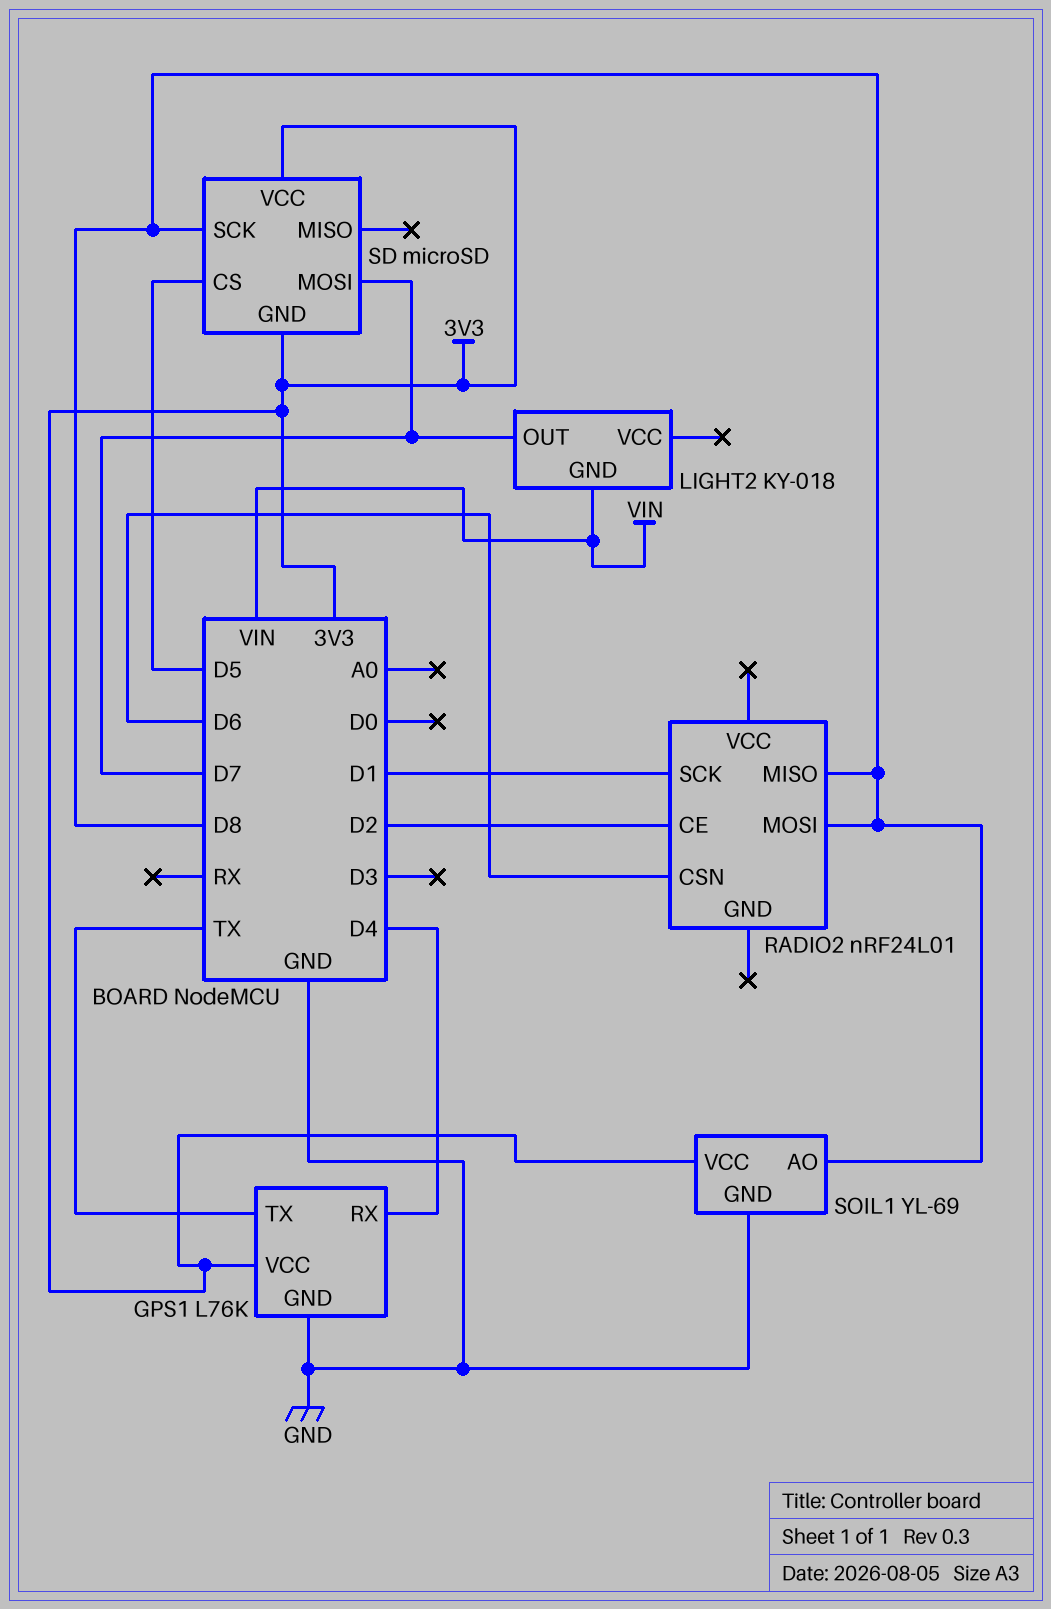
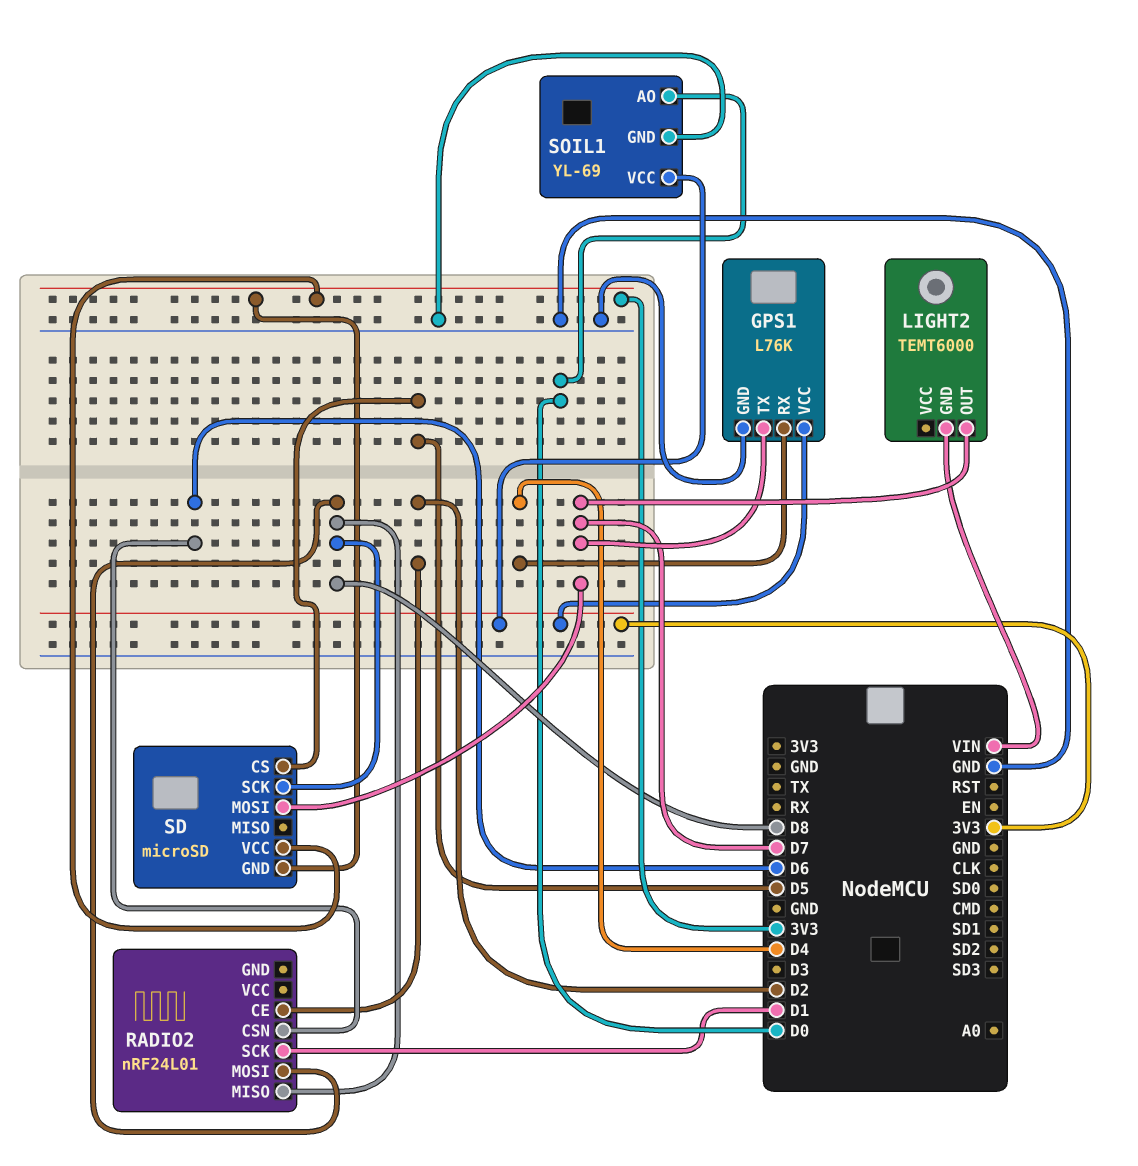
GPS1 pin TX: TX -> D7
LIGHT2: KY-018 -> TEMT6000
SOIL1 pin AO: D8 -> D0

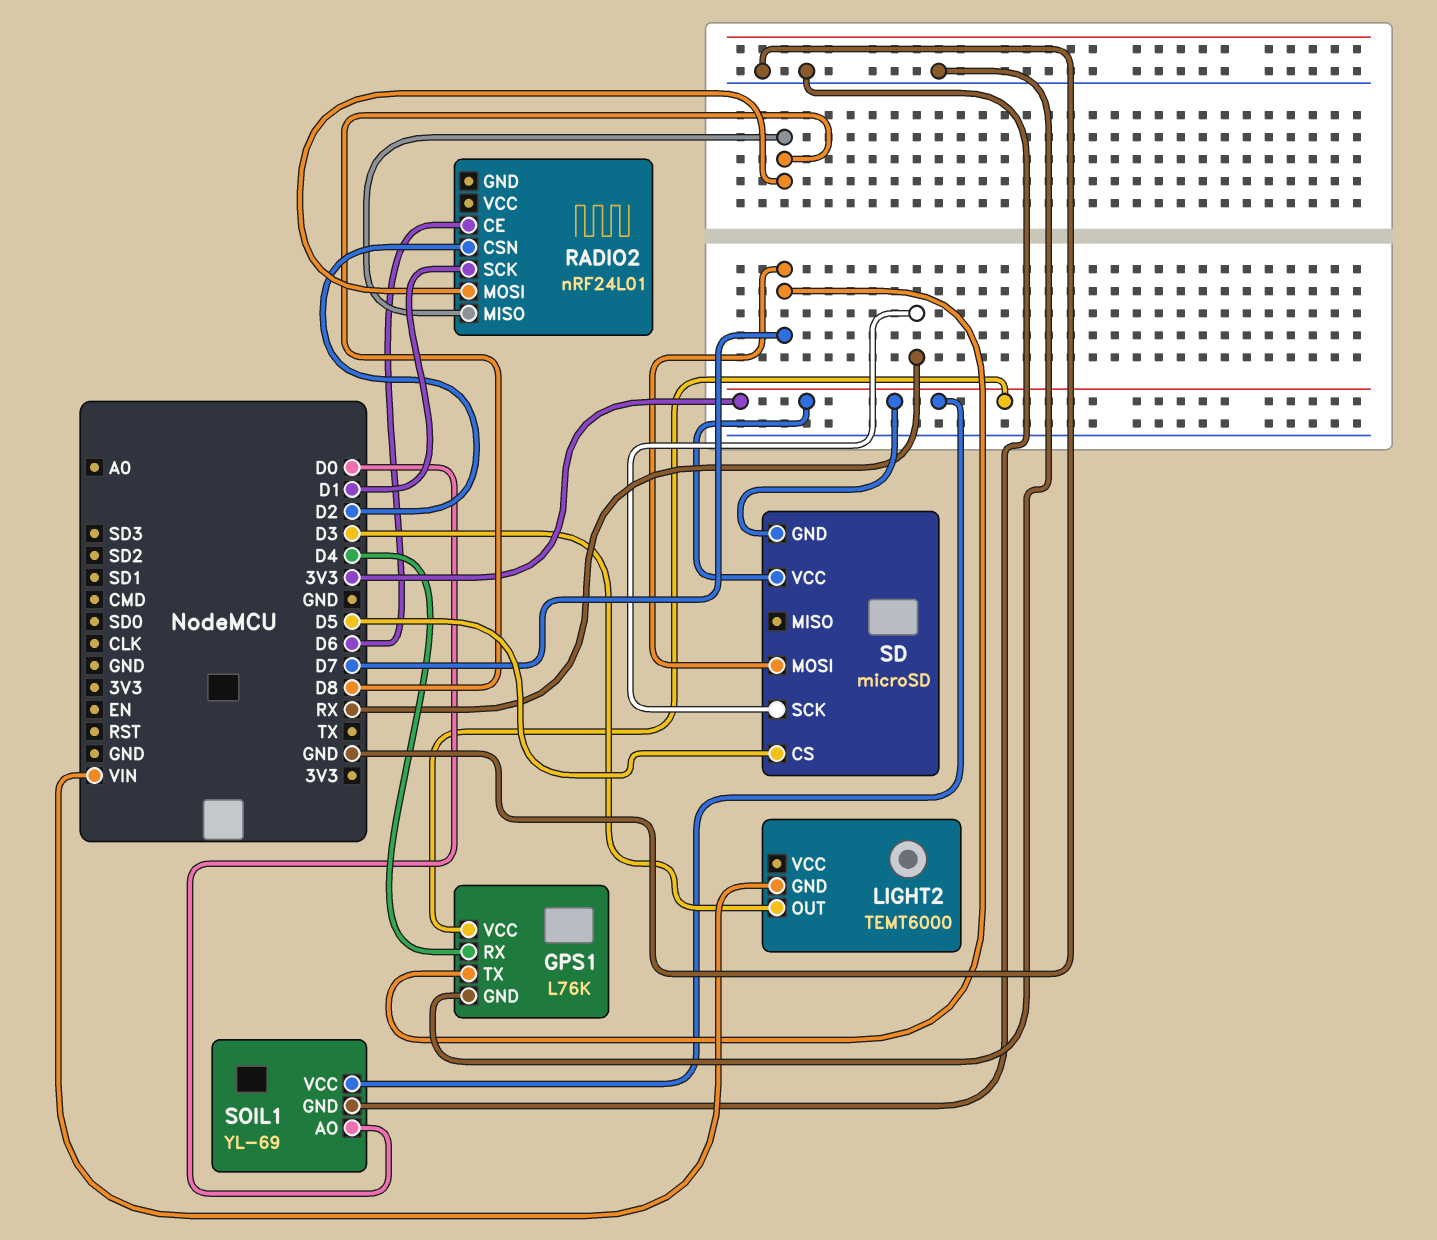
LIGHT2 pin OUT: D7 -> D3
RADIO2 pin CE: D2 -> D6
RADIO2 pin CSN: D6 -> D2
SD pin SCK: D8 -> RX

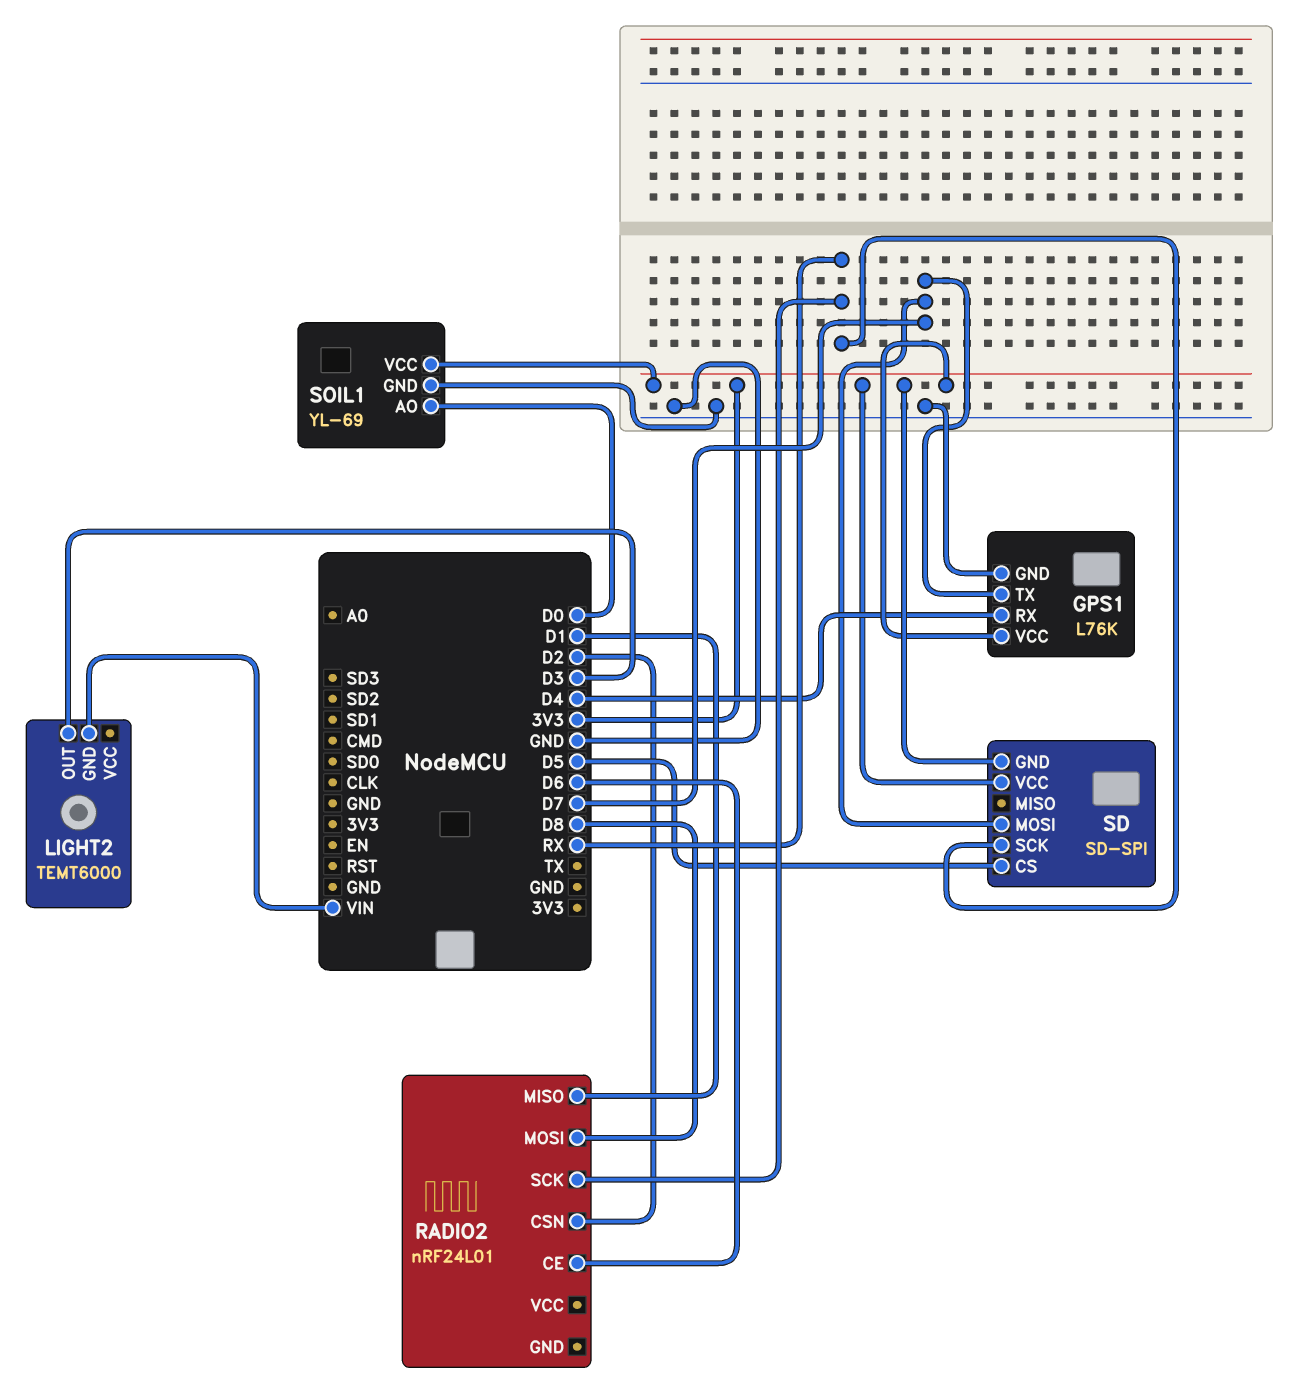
RADIO2 pin MISO: D8 -> D1
RADIO2 pin SCK: D1 -> RX
SD: microSD -> SD-SPI

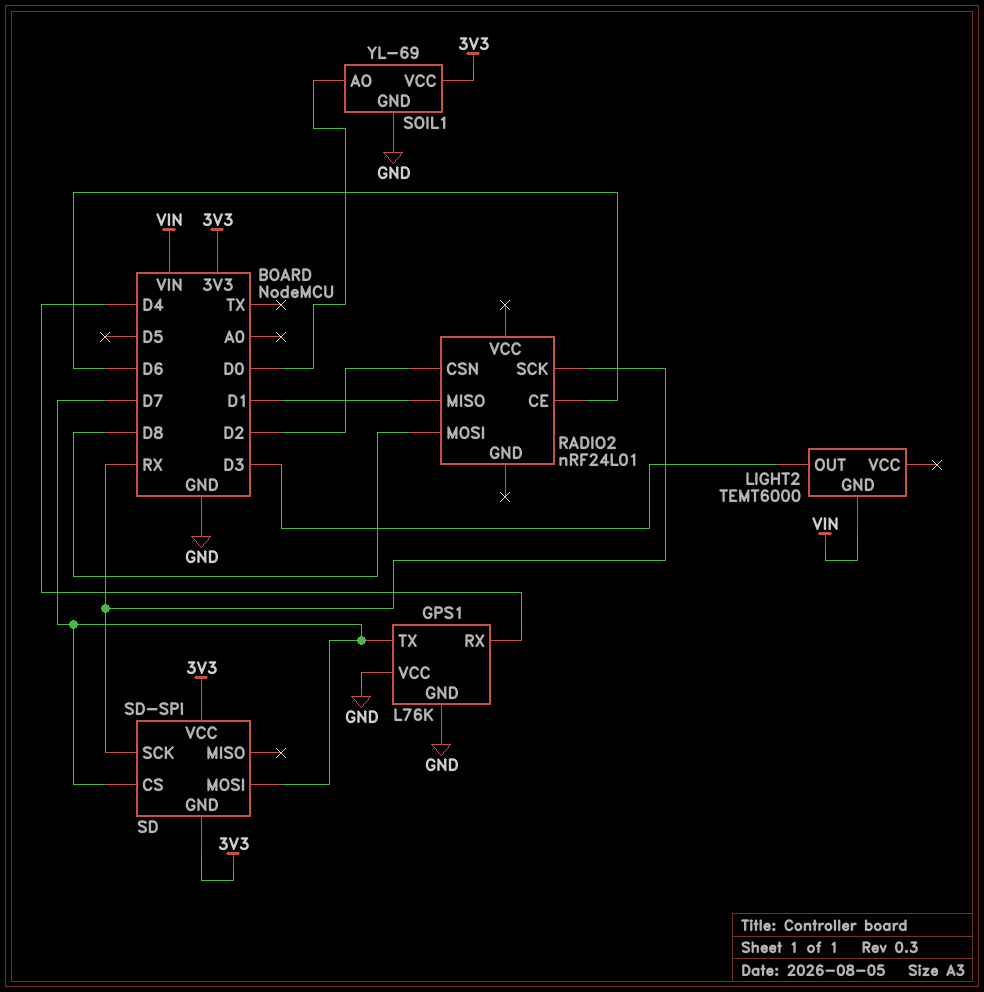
GPS1 pin VCC: 3V3 -> GND
SD pin CS: D5 -> D7

